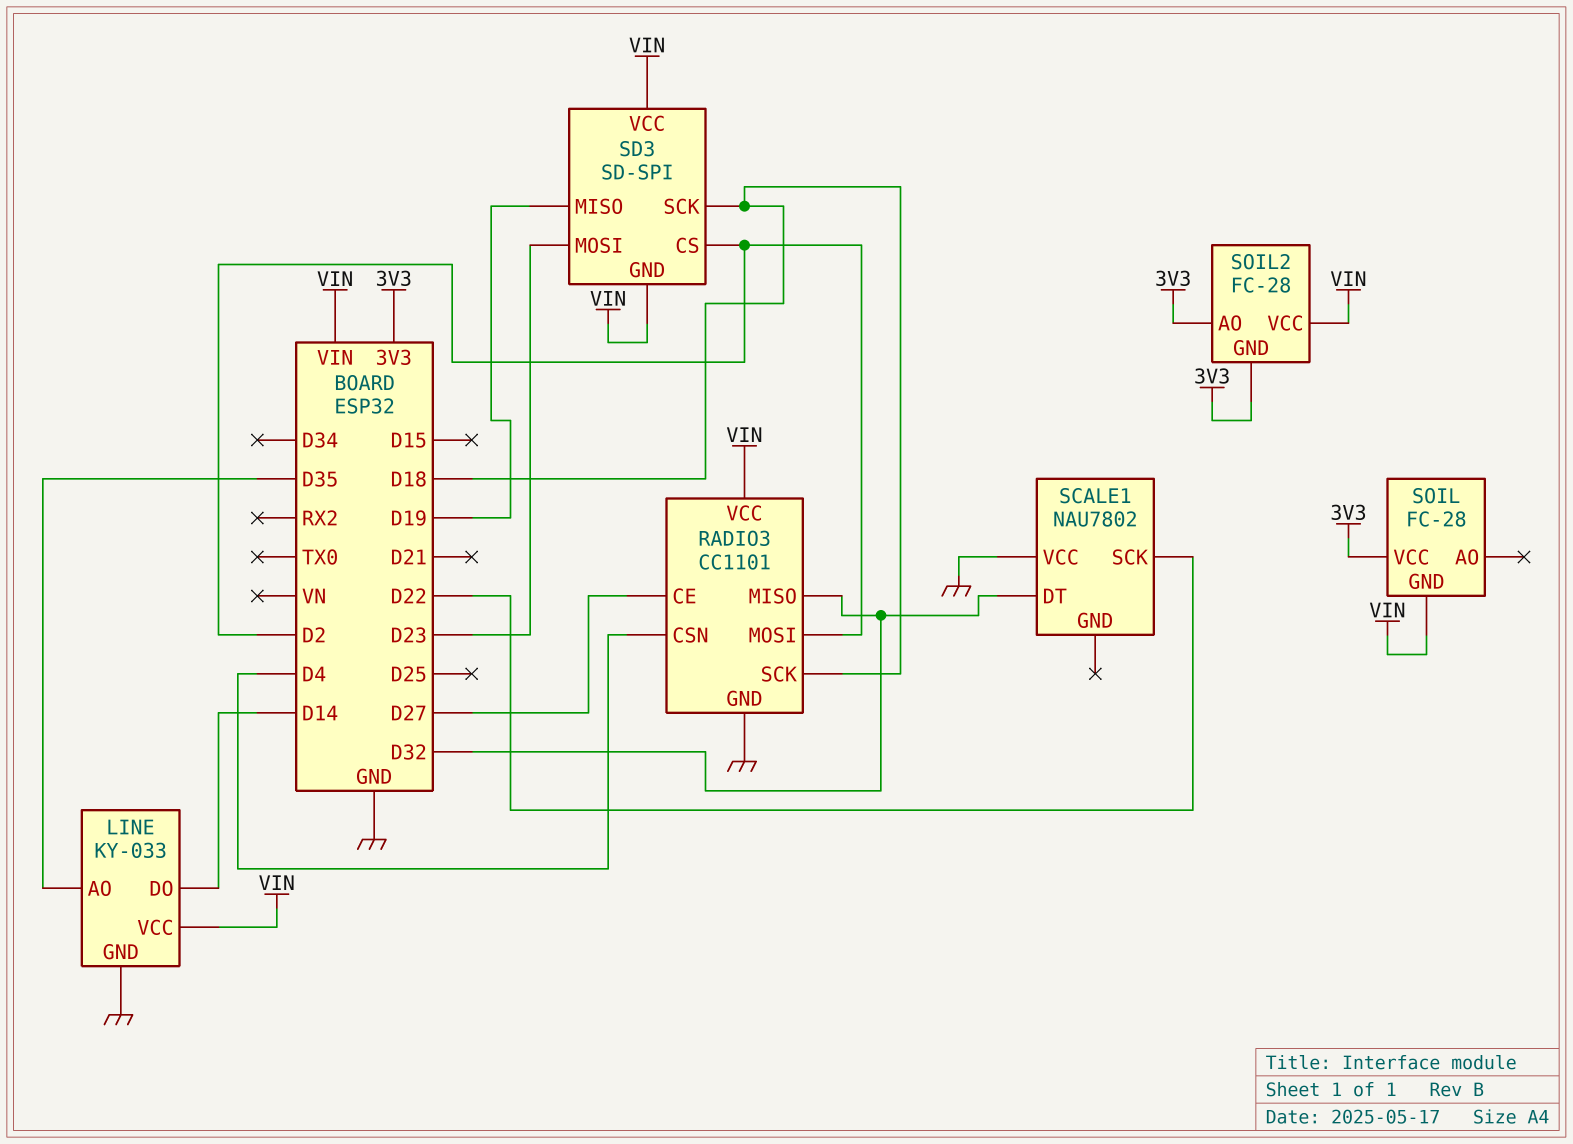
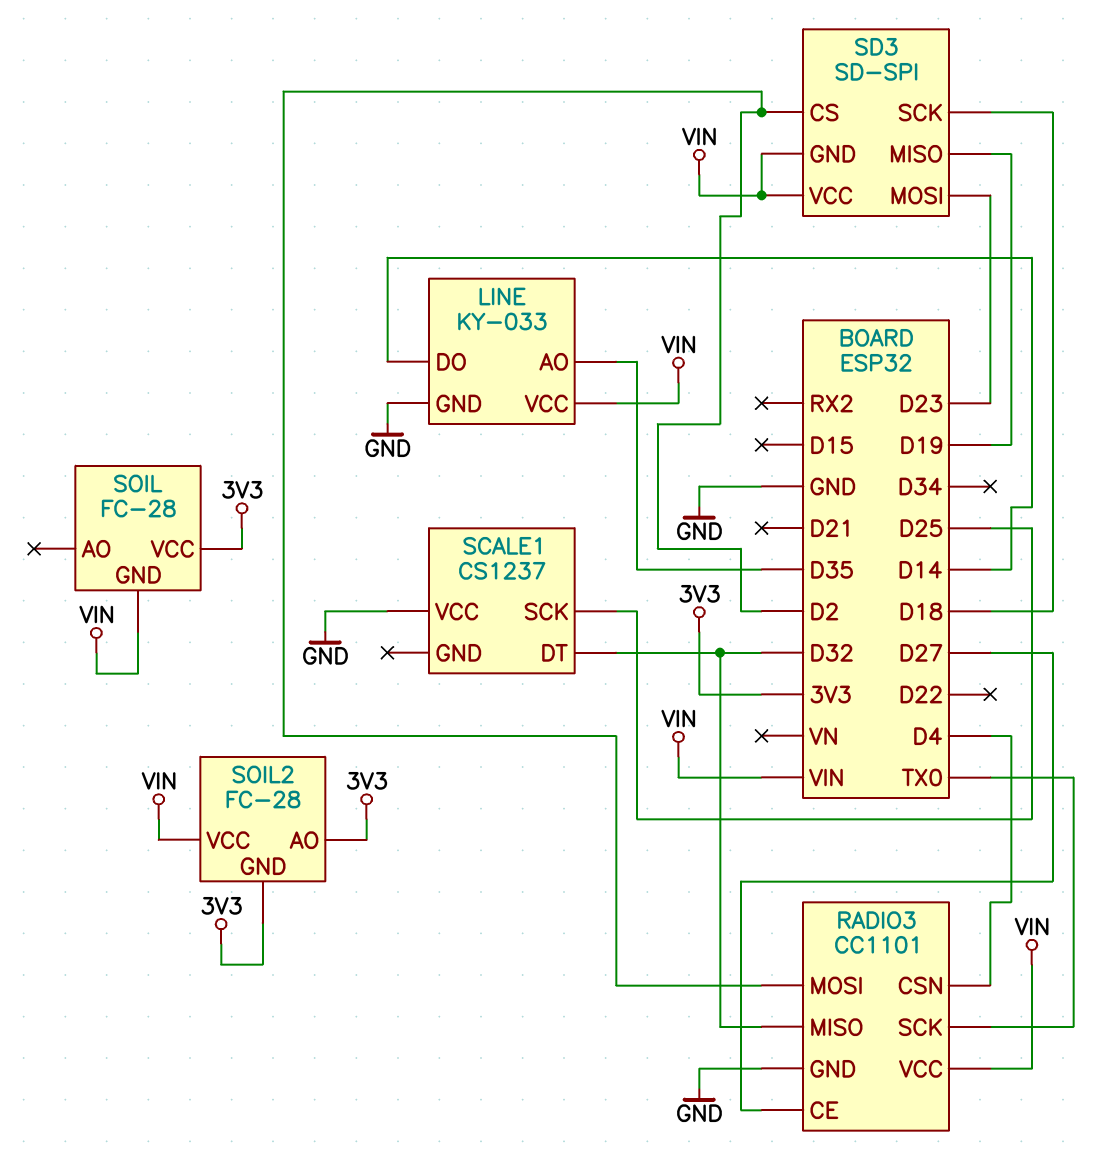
RADIO3 pin SCK: D18 -> TX0
SCALE1: NAU7802 -> CS1237
SCALE1 pin SCK: D22 -> D25

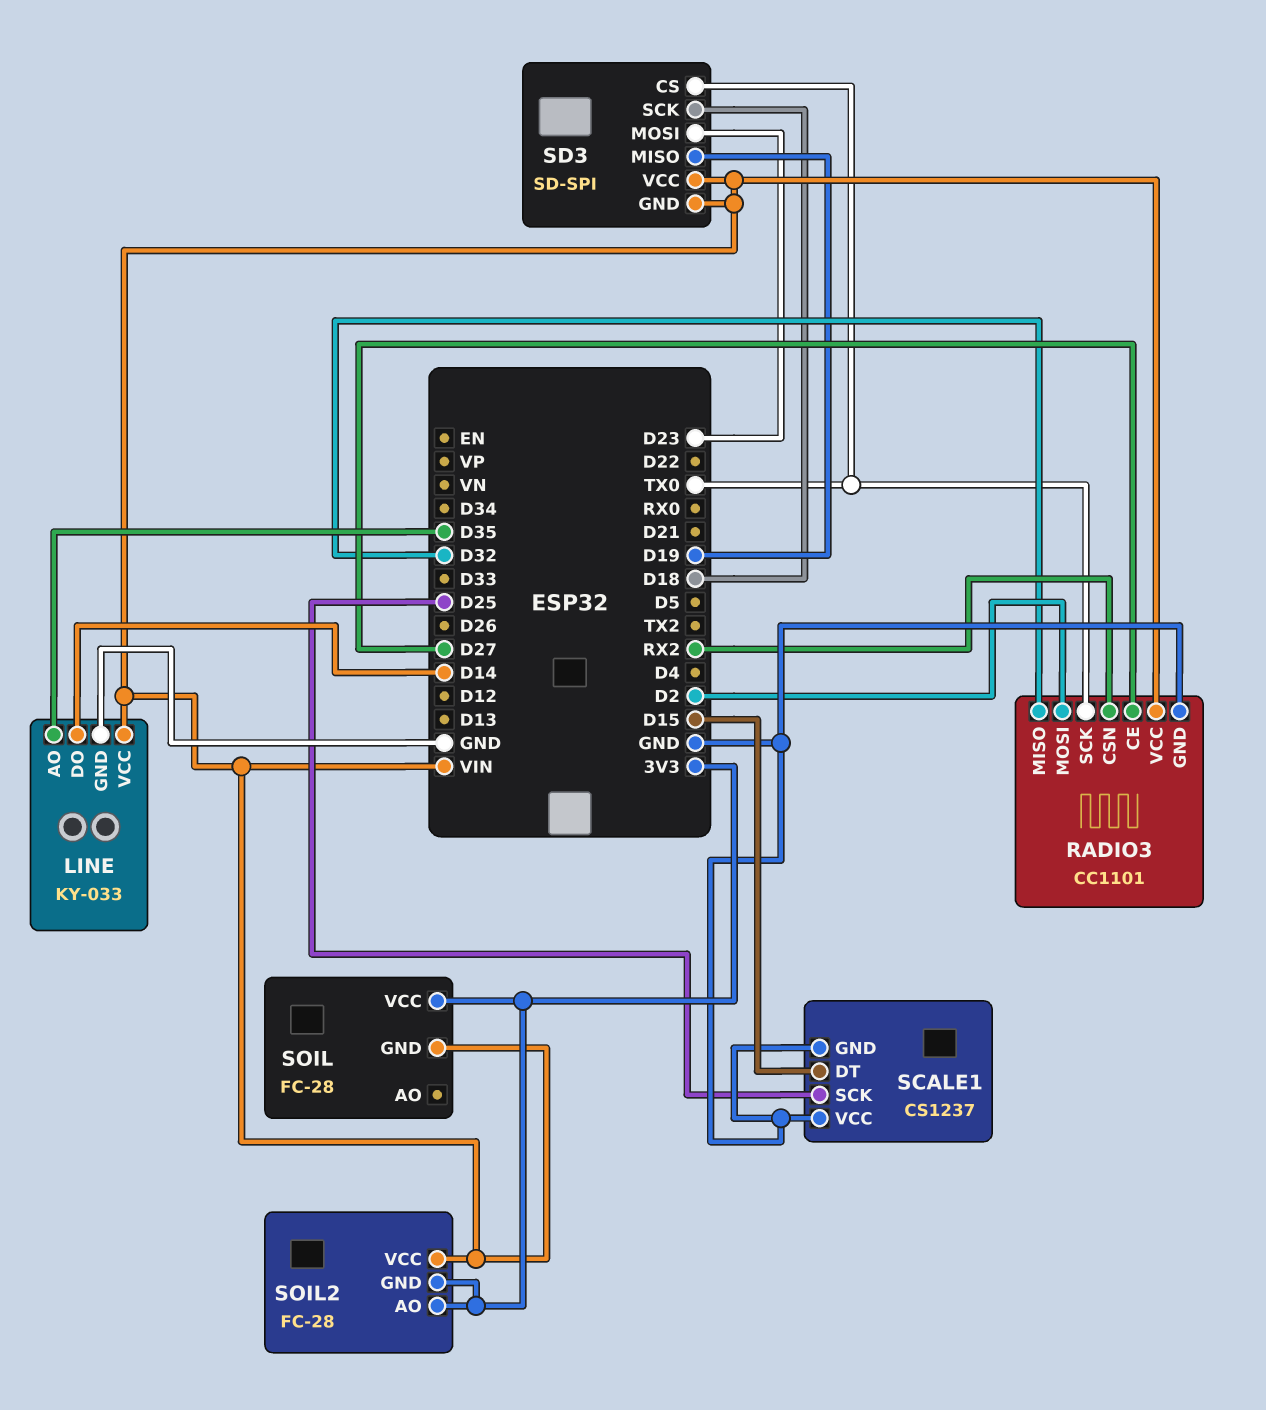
RADIO3 pin CSN: D4 -> RX2
SCALE1 pin DT: D32 -> D15
SCALE1 pin GND: none -> GND
SD3 pin CS: D2 -> TX0

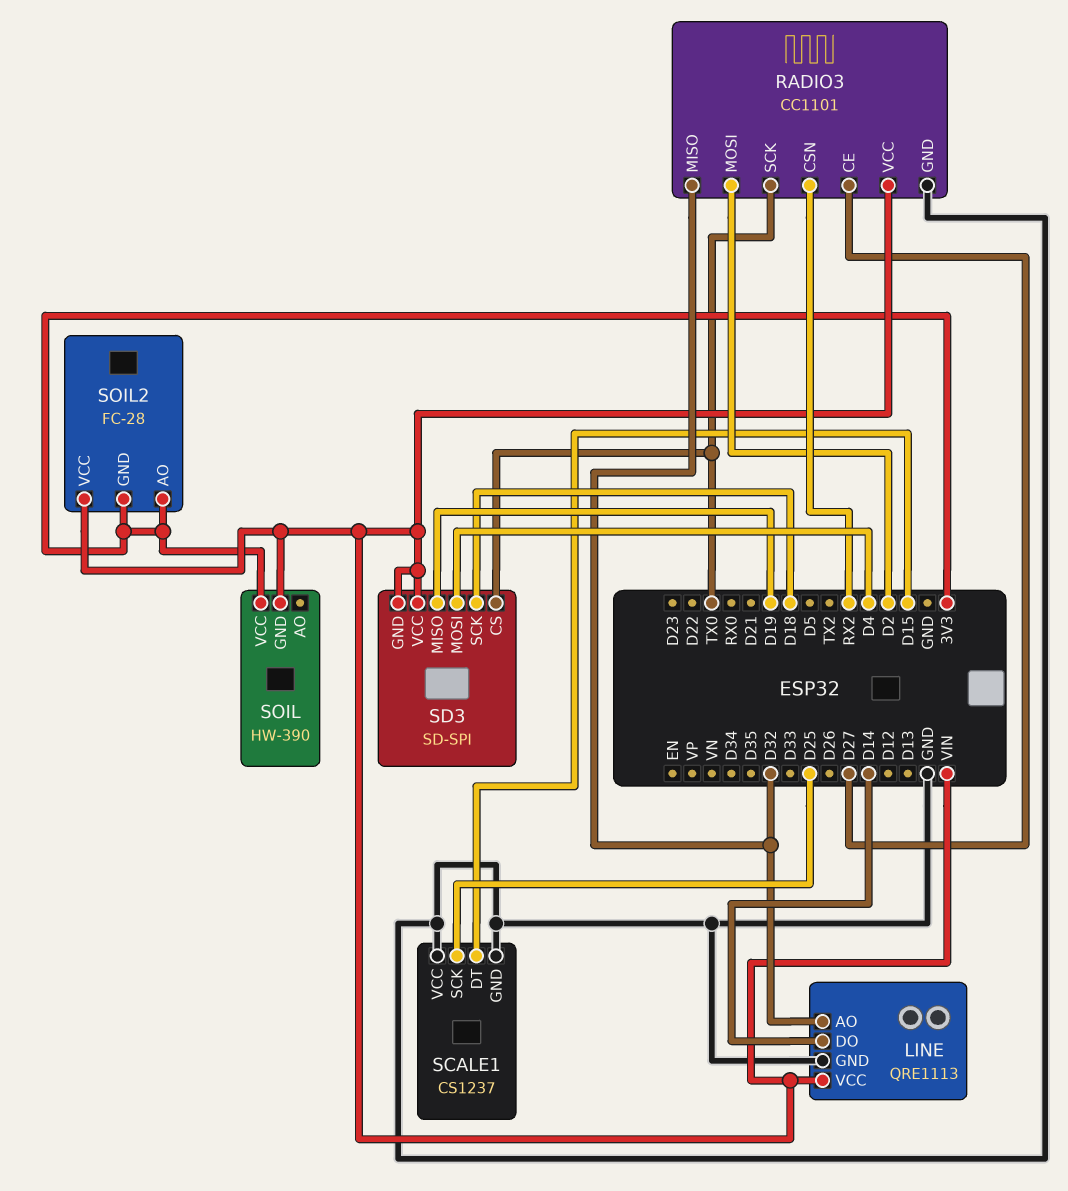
LINE: KY-033 -> QRE1113
LINE pin AO: D35 -> D32
SD3 pin MOSI: D23 -> D4
SOIL: FC-28 -> HW-390

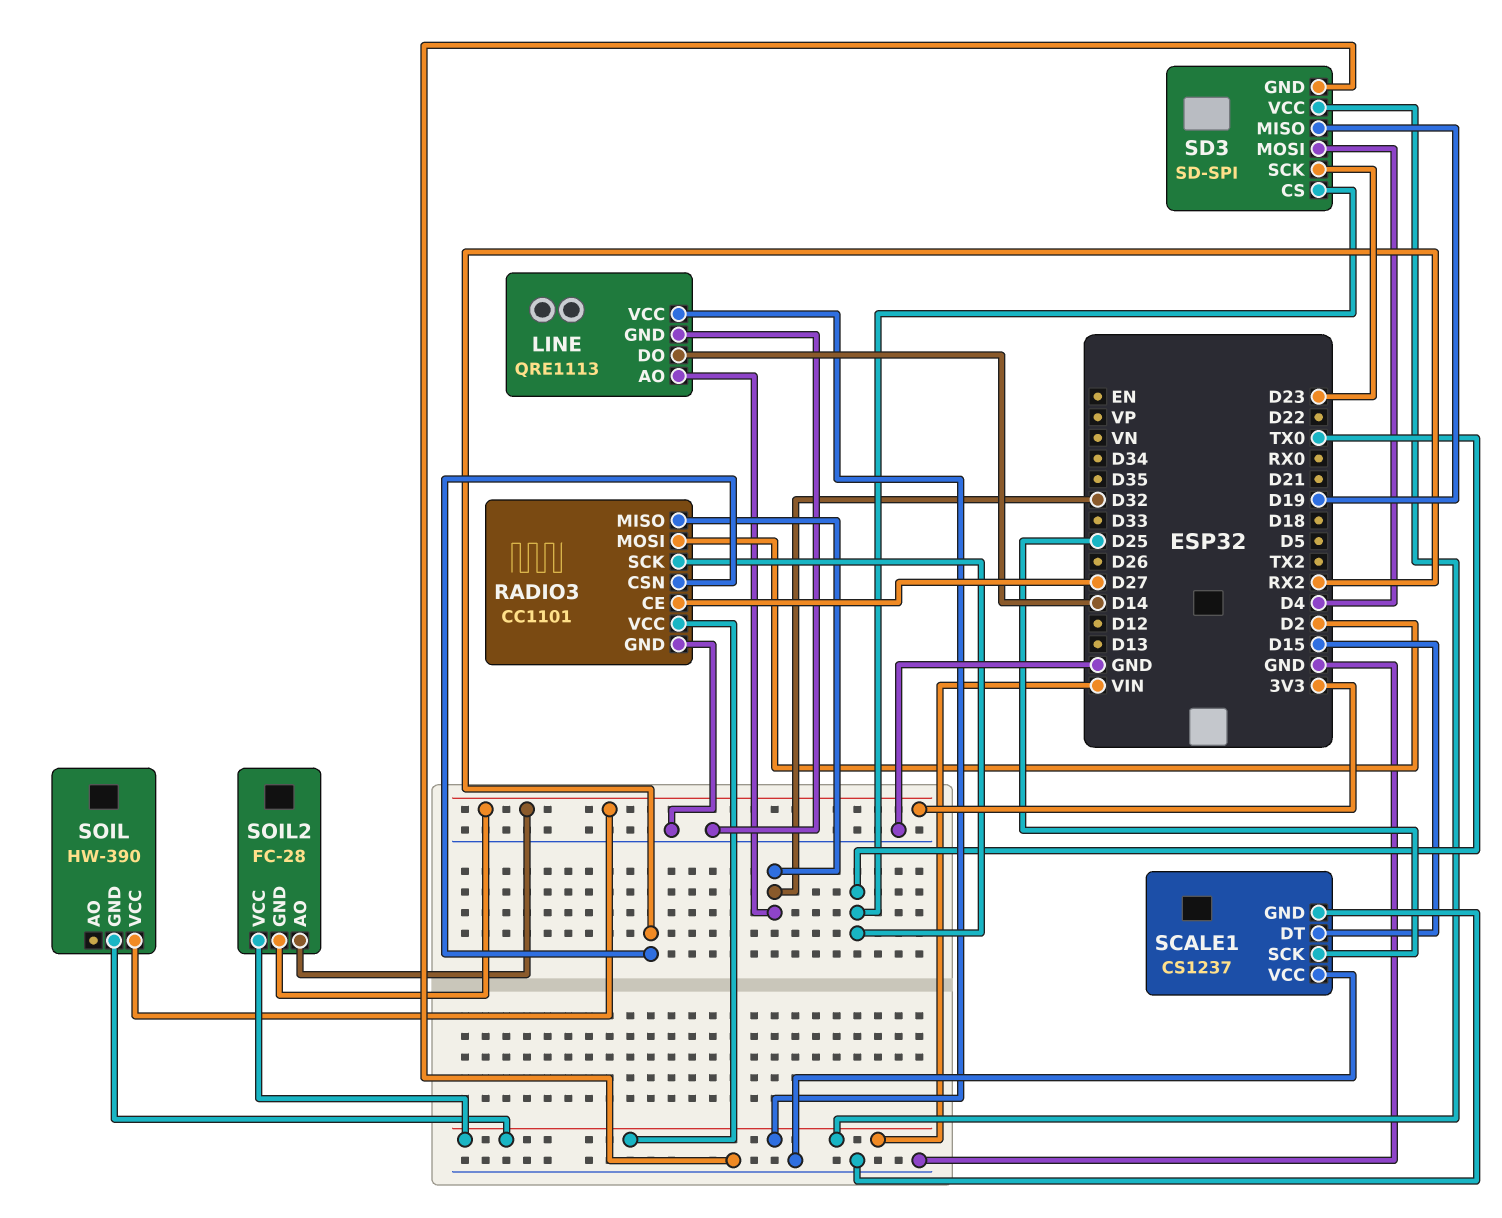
SD3 pin GND: VIN -> GND
SD3 pin SCK: D18 -> D23

